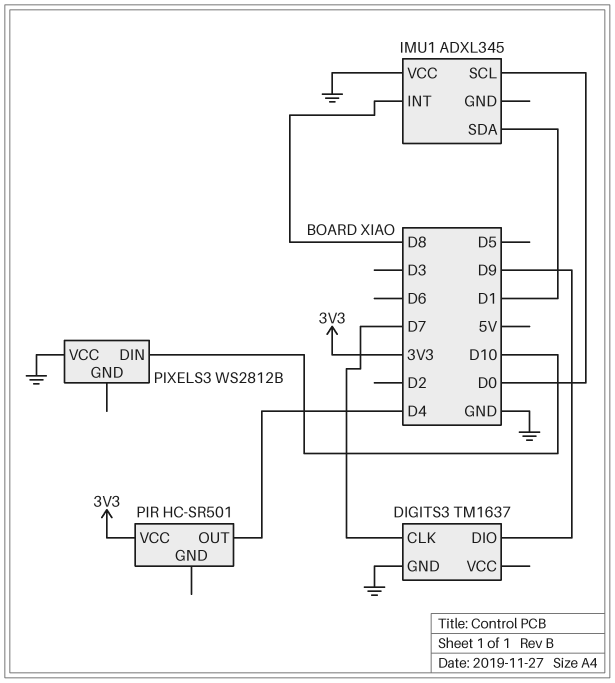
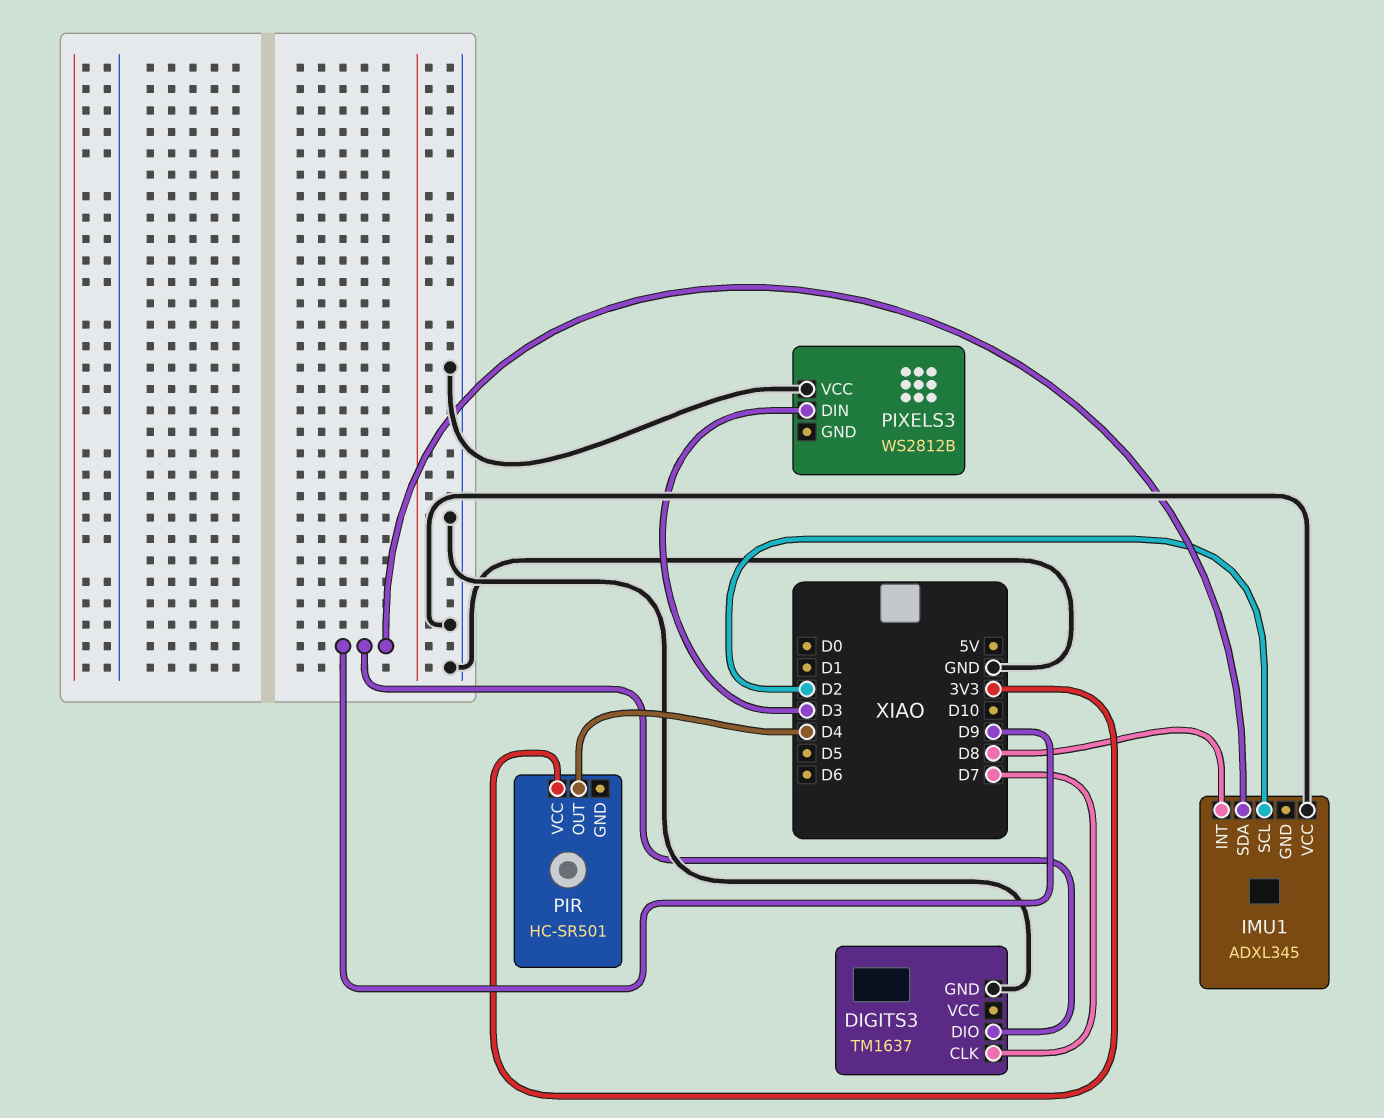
IMU1 pin SCL: D0 -> D2
IMU1 pin SDA: D1 -> D9
PIXELS3 pin DIN: D10 -> D3

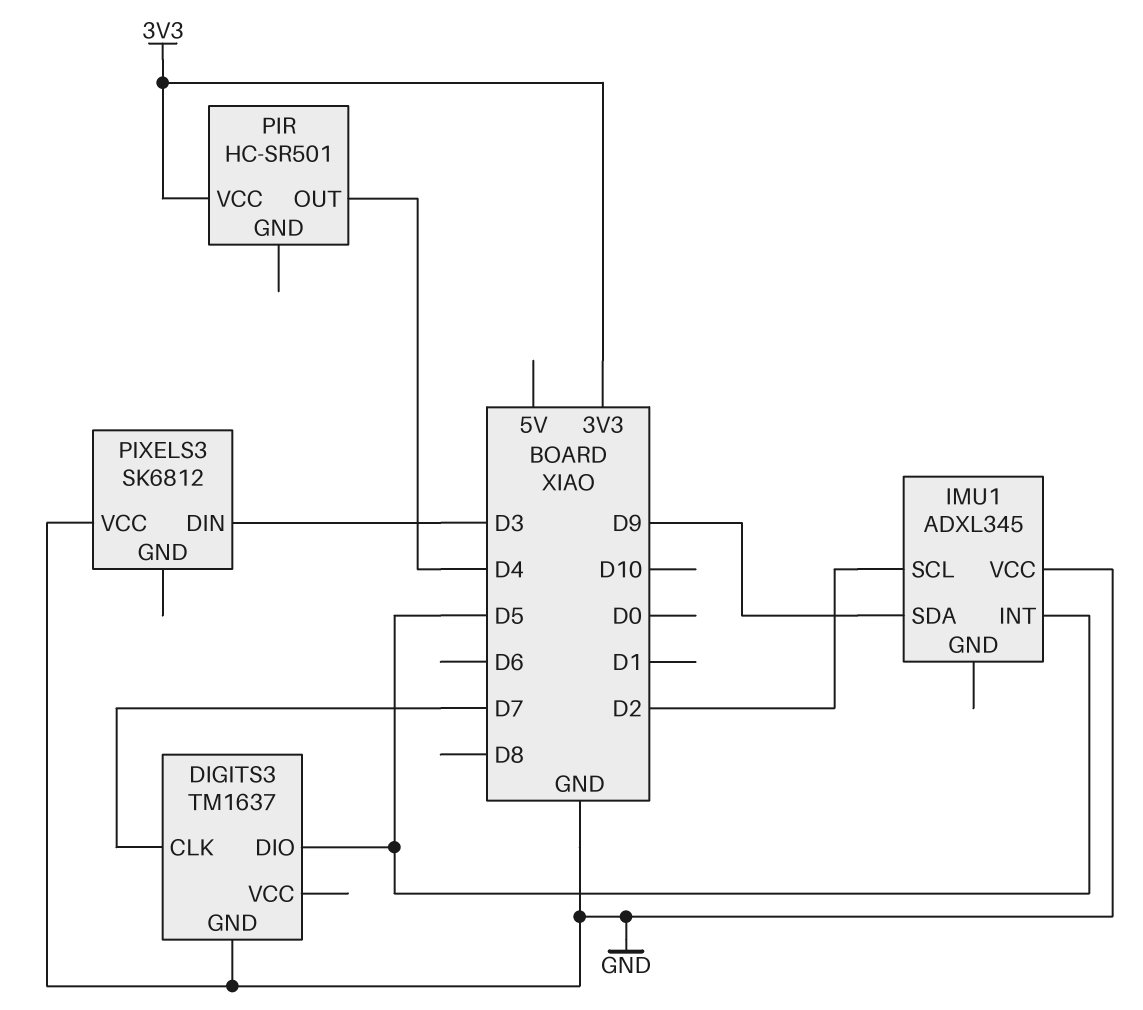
DIGITS3 pin DIO: D9 -> D5
IMU1 pin INT: D8 -> D5
PIXELS3: WS2812B -> SK6812

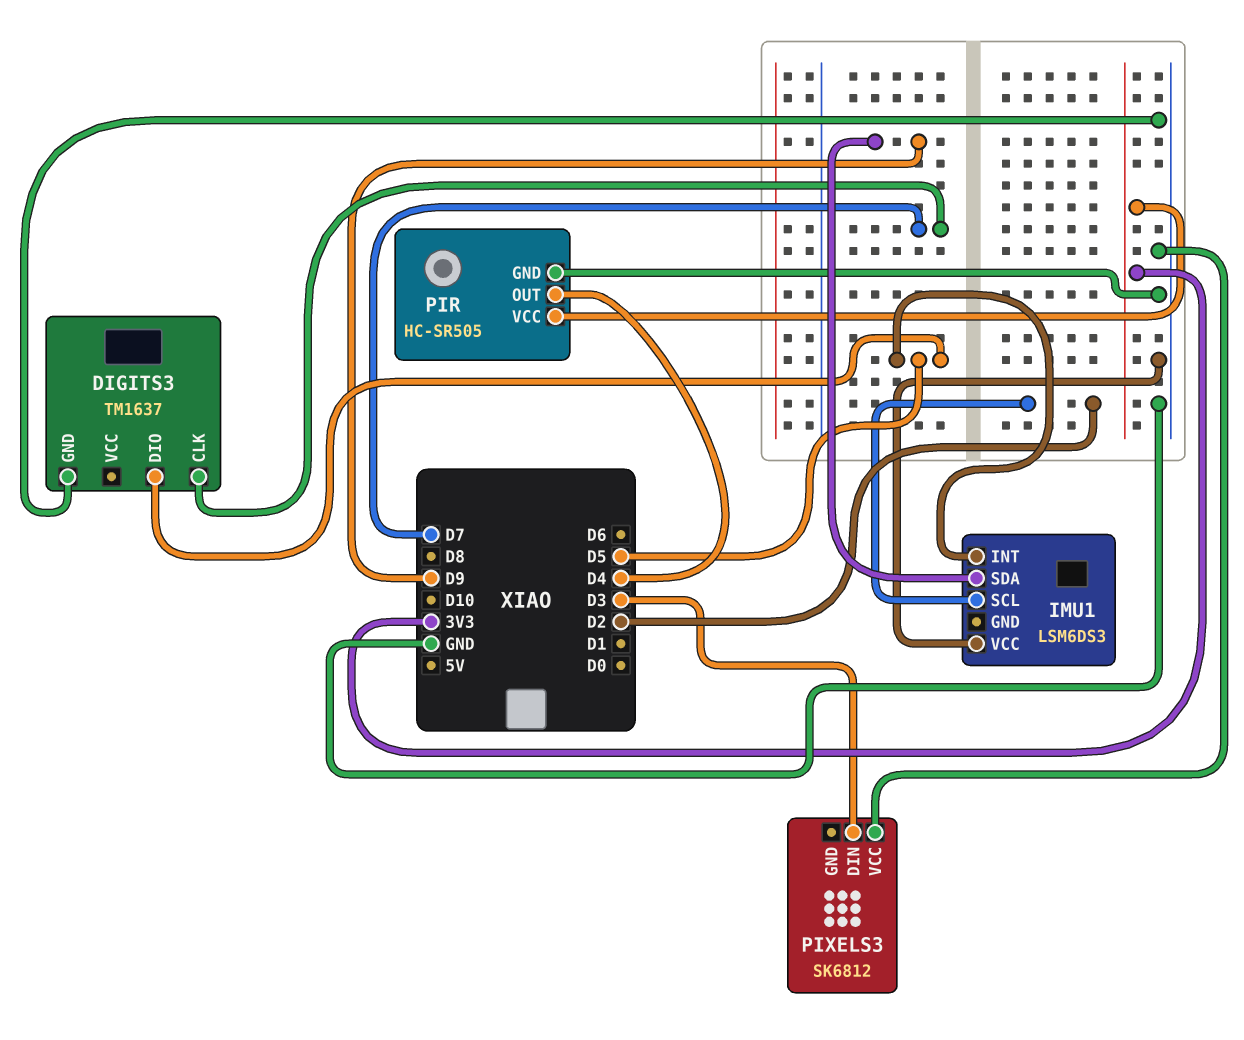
IMU1: ADXL345 -> LSM6DS3
PIR: HC-SR501 -> HC-SR505
PIR pin GND: none -> GND

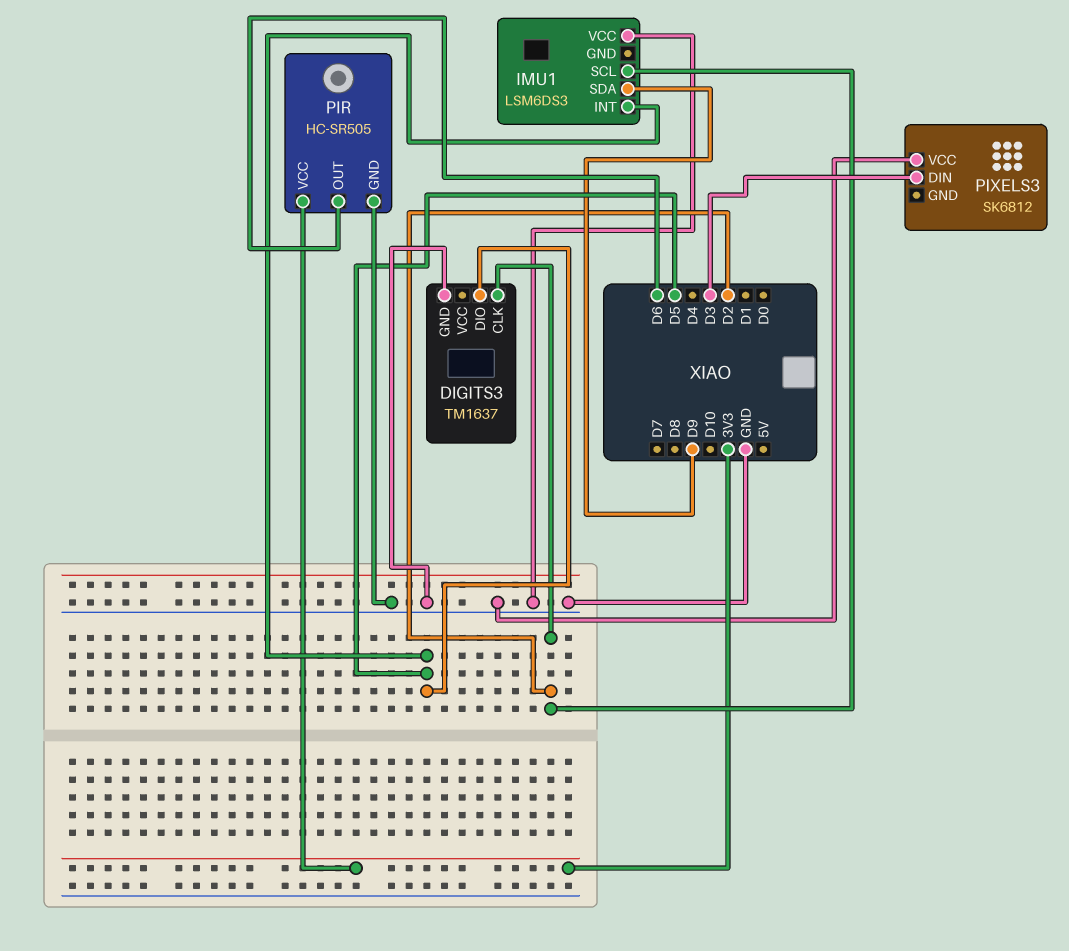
DIGITS3 pin CLK: D7 -> D2
PIR pin OUT: D4 -> D6

